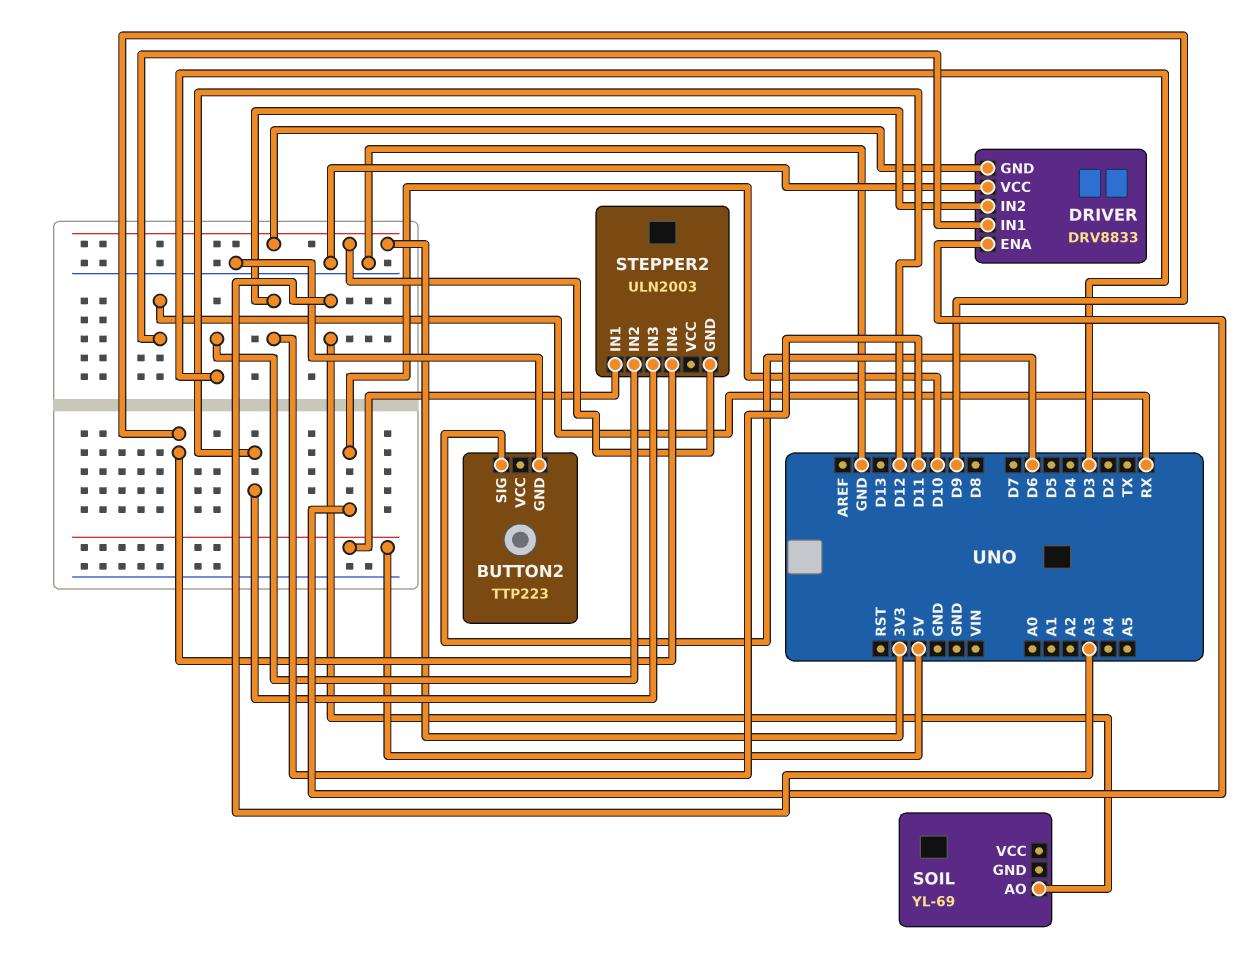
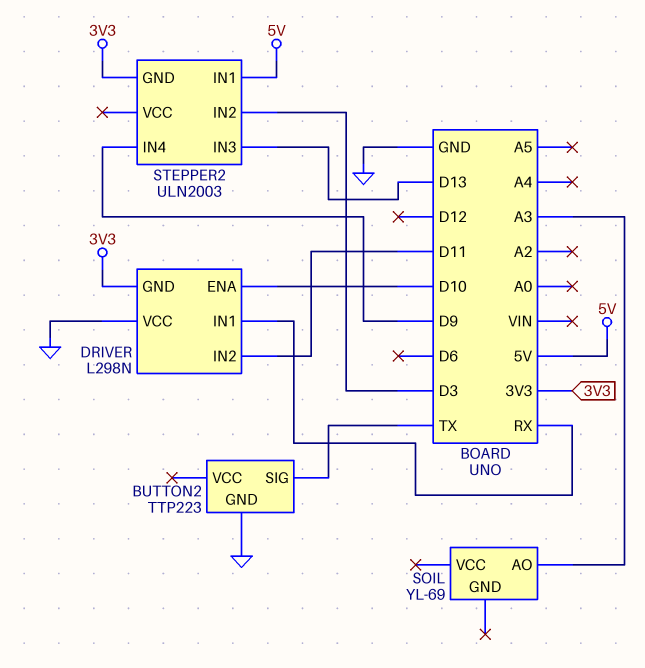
BUTTON2 pin SIG: D6 -> TX
DRIVER: DRV8833 -> L298N
STEPPER2 pin IN3: D12 -> D13

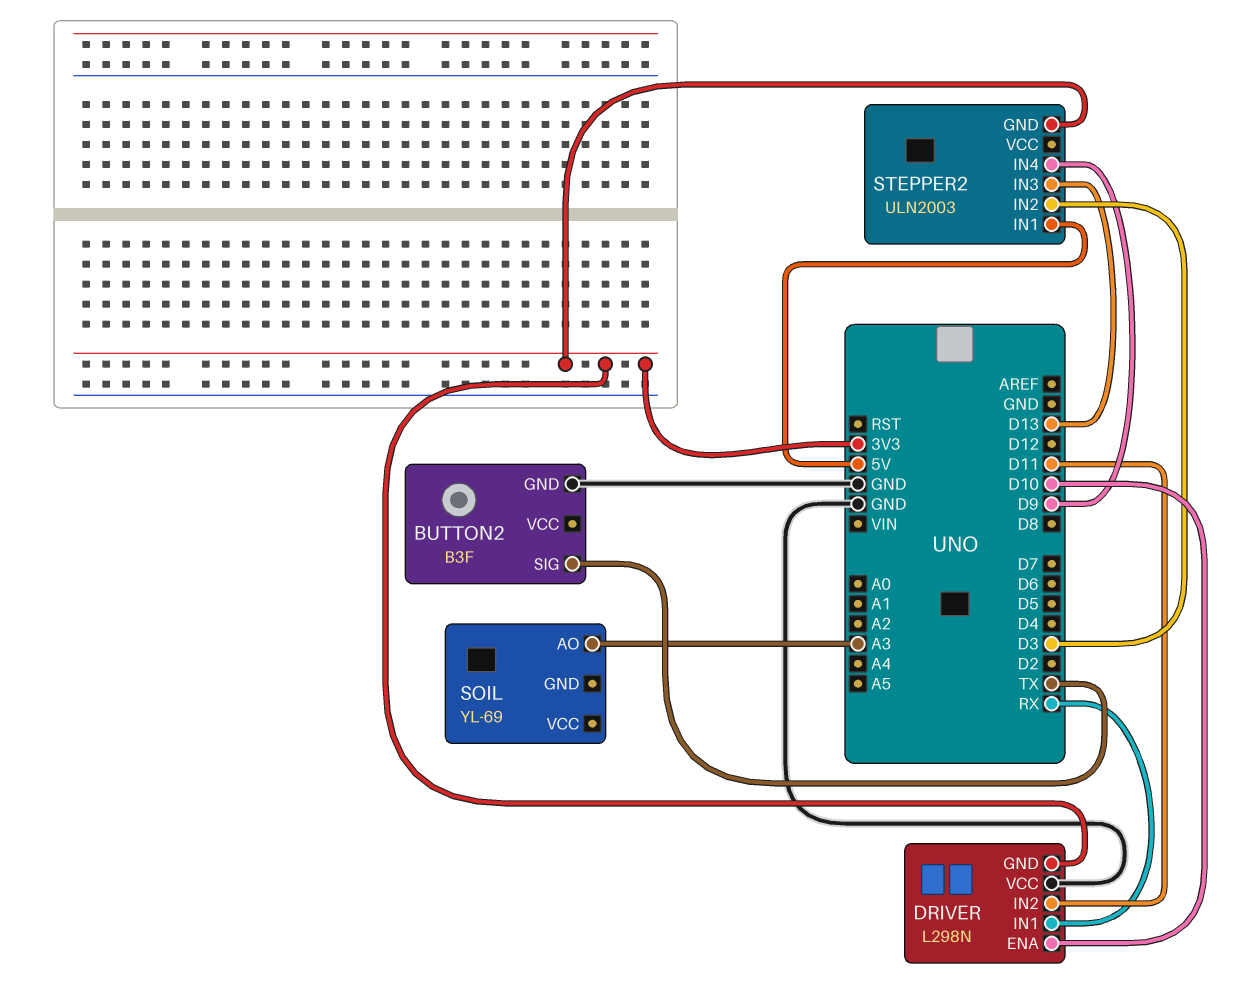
BUTTON2: TTP223 -> B3F

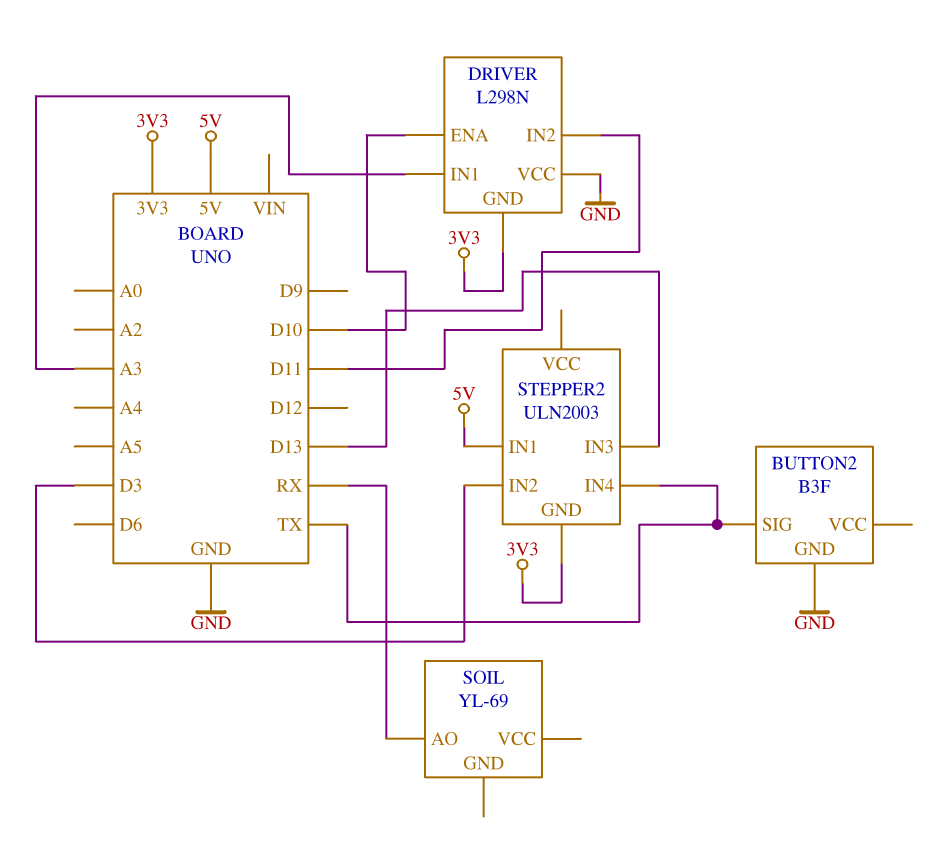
DRIVER pin IN1: RX -> A3
SOIL pin AO: A3 -> RX
STEPPER2 pin IN4: D9 -> TX

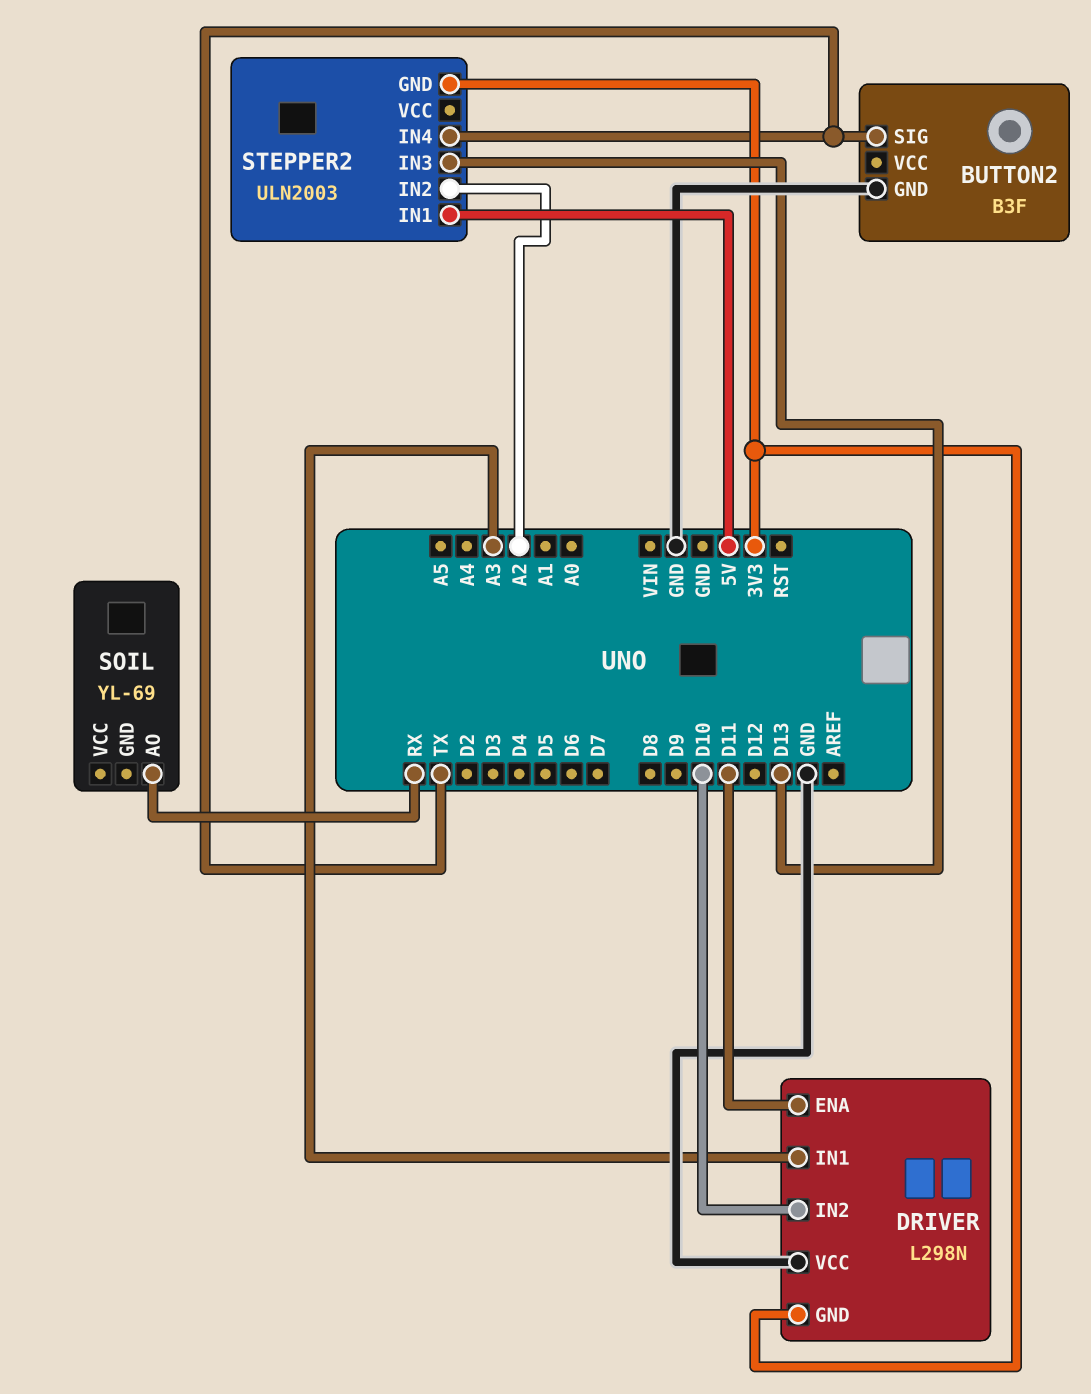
DRIVER pin ENA: D10 -> D11
DRIVER pin IN2: D11 -> D10
STEPPER2 pin IN2: D3 -> A2

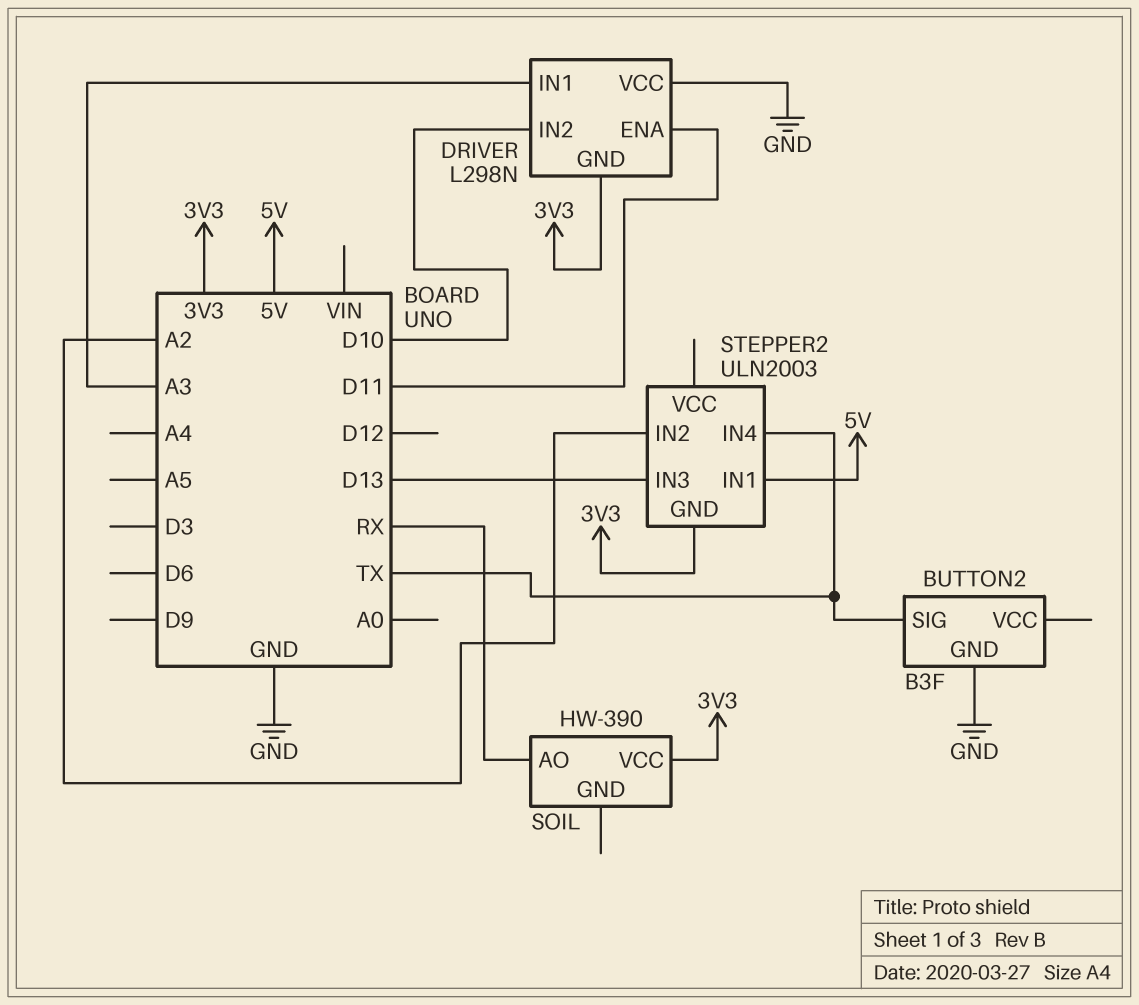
SOIL: YL-69 -> HW-390
SOIL pin VCC: none -> 3V3

